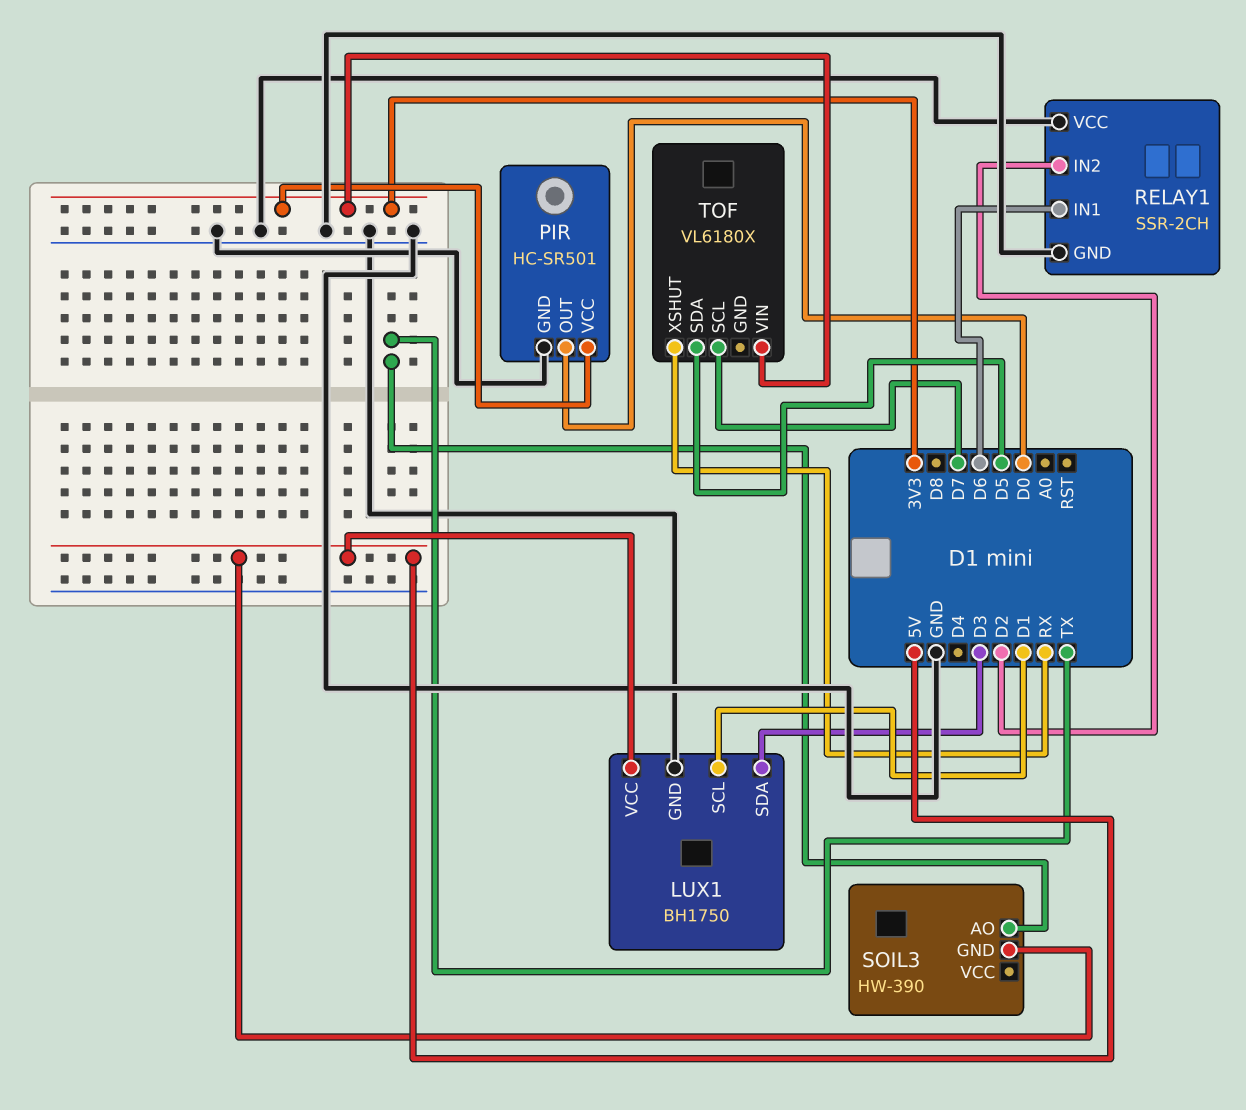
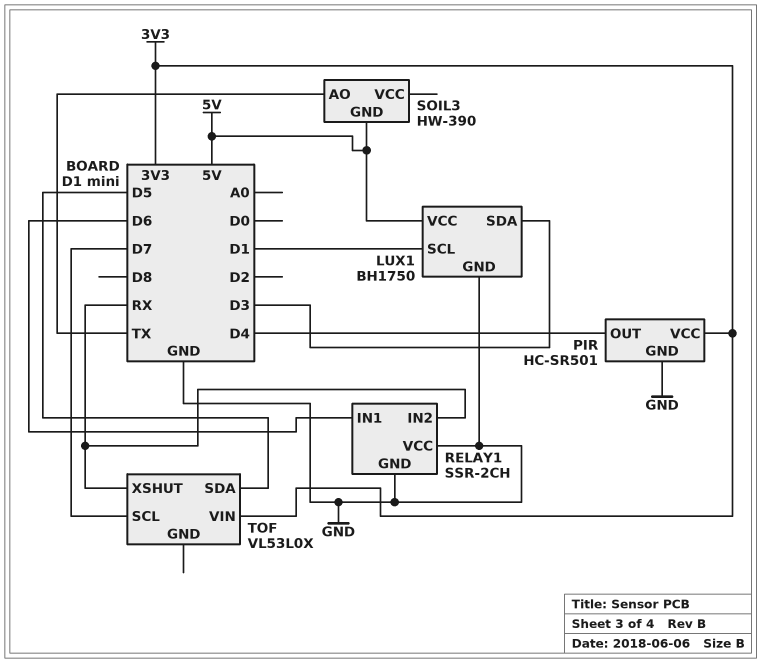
PIR pin OUT: D0 -> D4
RELAY1 pin IN2: D2 -> RX
TOF: VL6180X -> VL53L0X

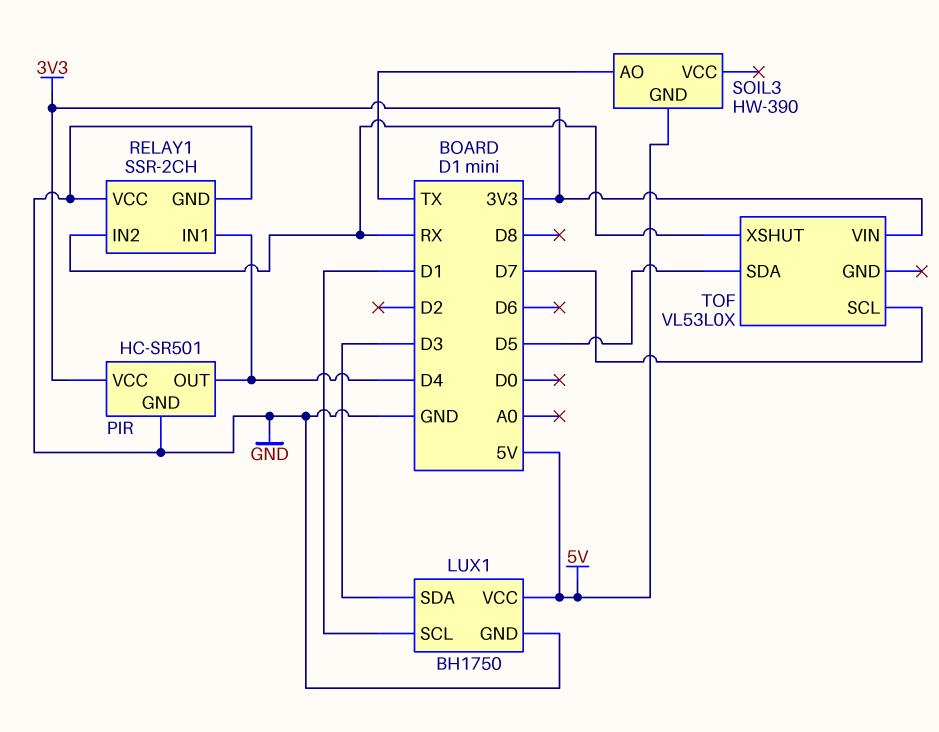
RELAY1 pin IN1: D6 -> D4

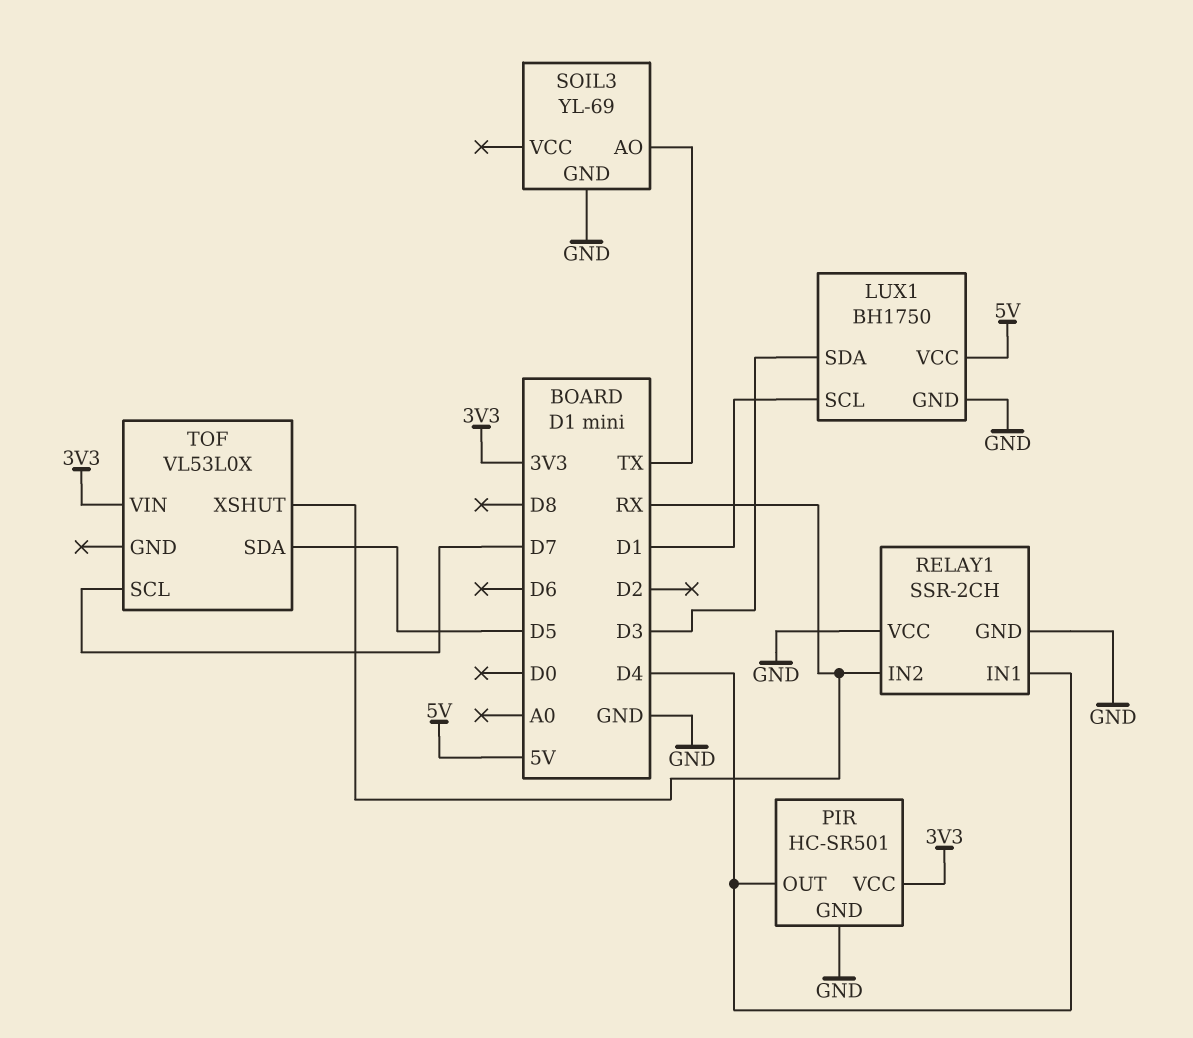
SOIL3: HW-390 -> YL-69
SOIL3 pin GND: 5V -> GND

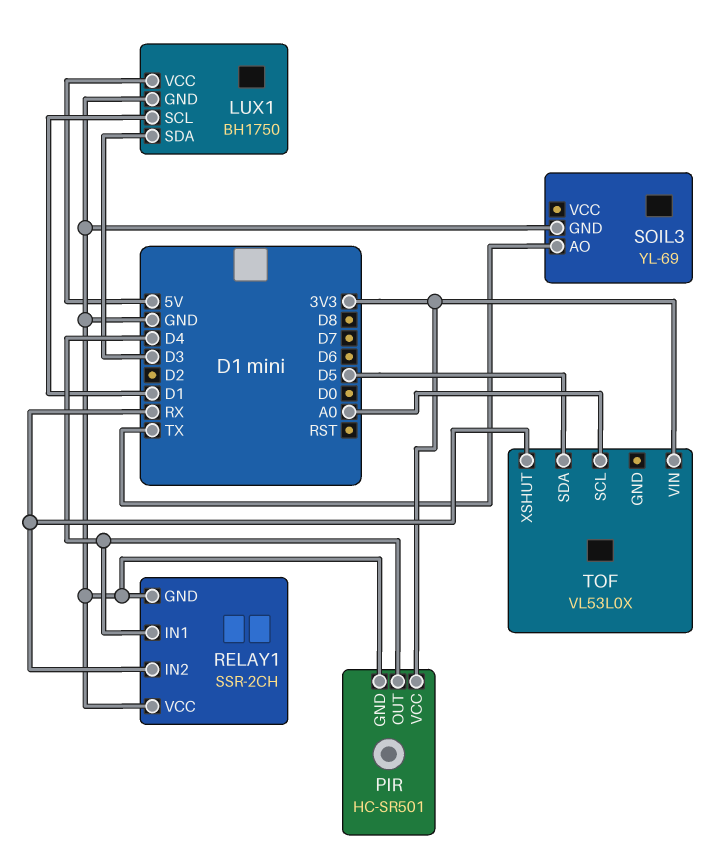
TOF pin SCL: D7 -> A0

